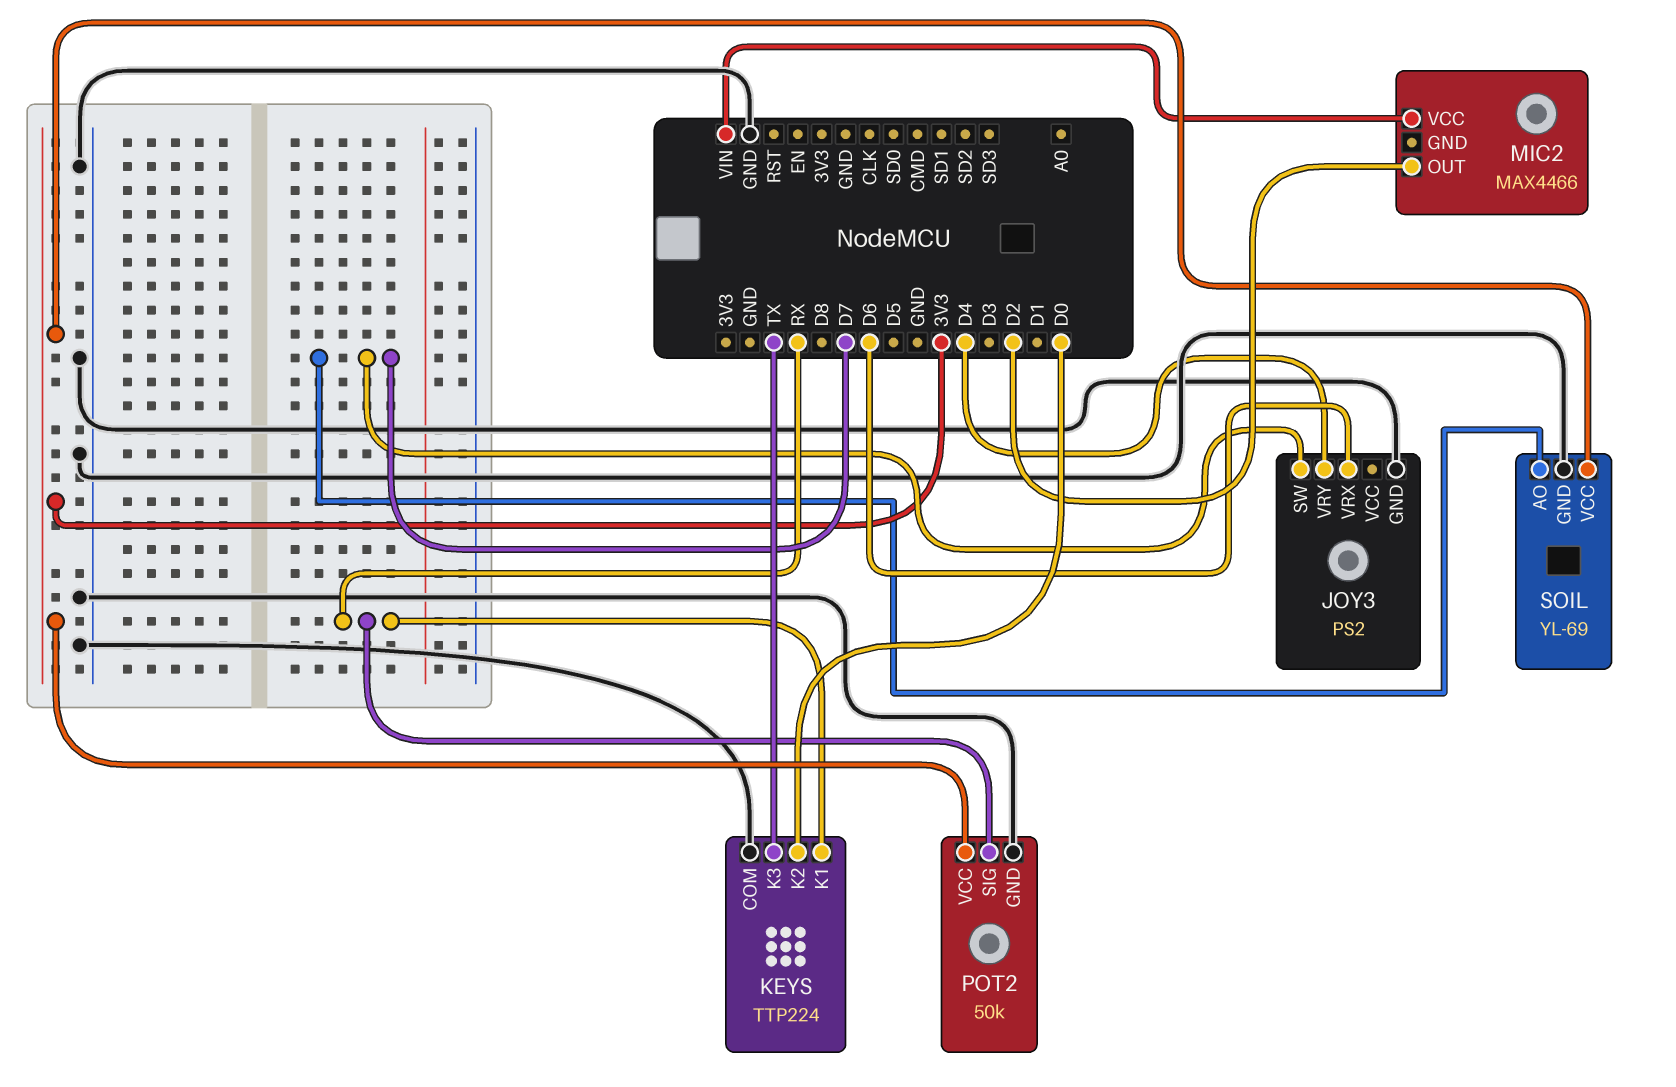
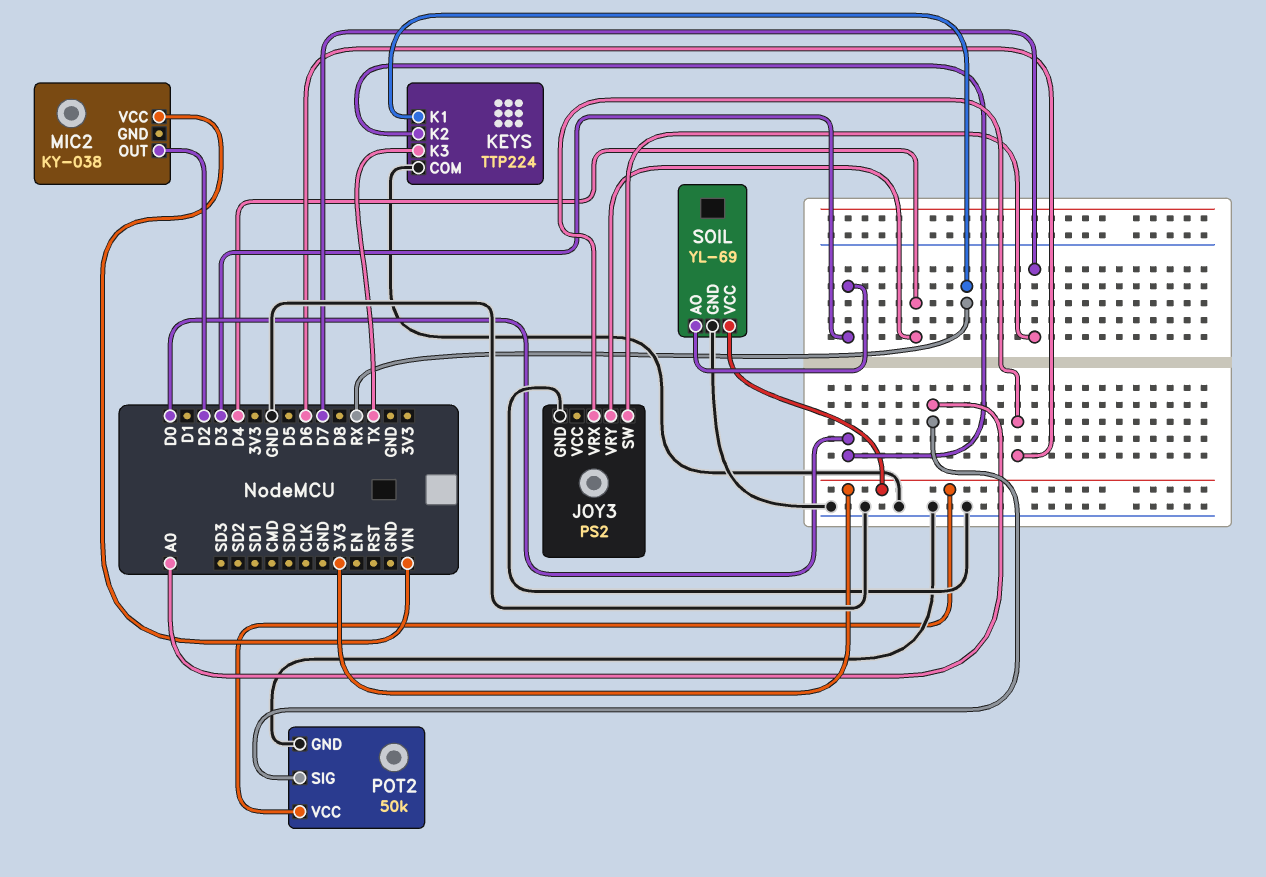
MIC2: MAX4466 -> KY-038
POT2 pin SIG: RX -> A0
SOIL pin AO: D7 -> D3

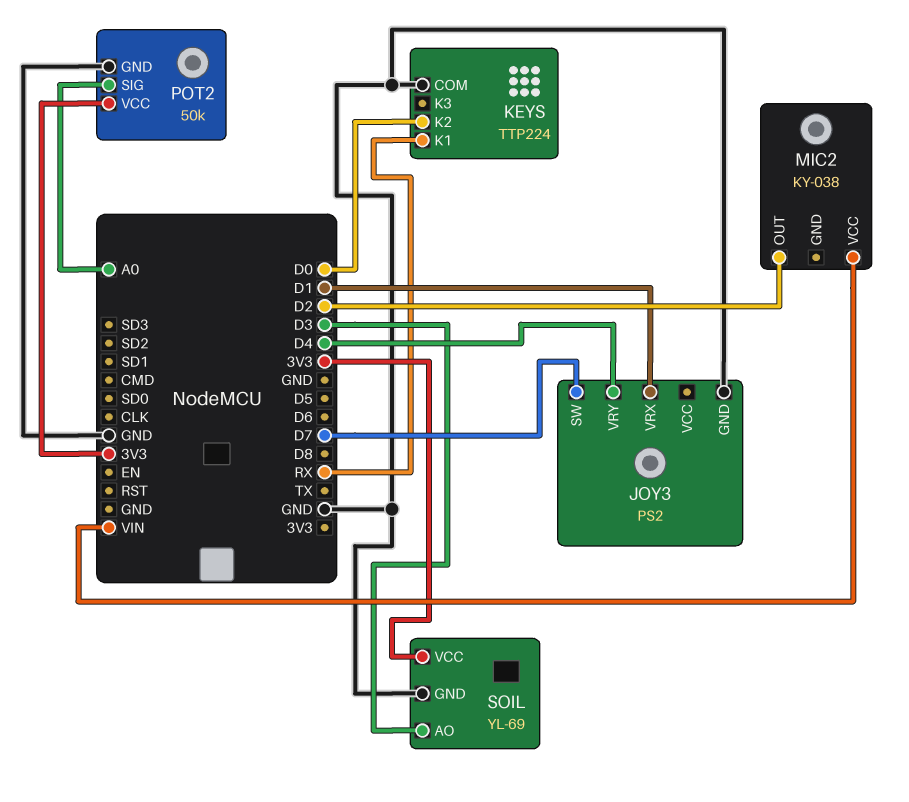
JOY3 pin VRX: D6 -> D1
KEYS pin K3: TX -> none

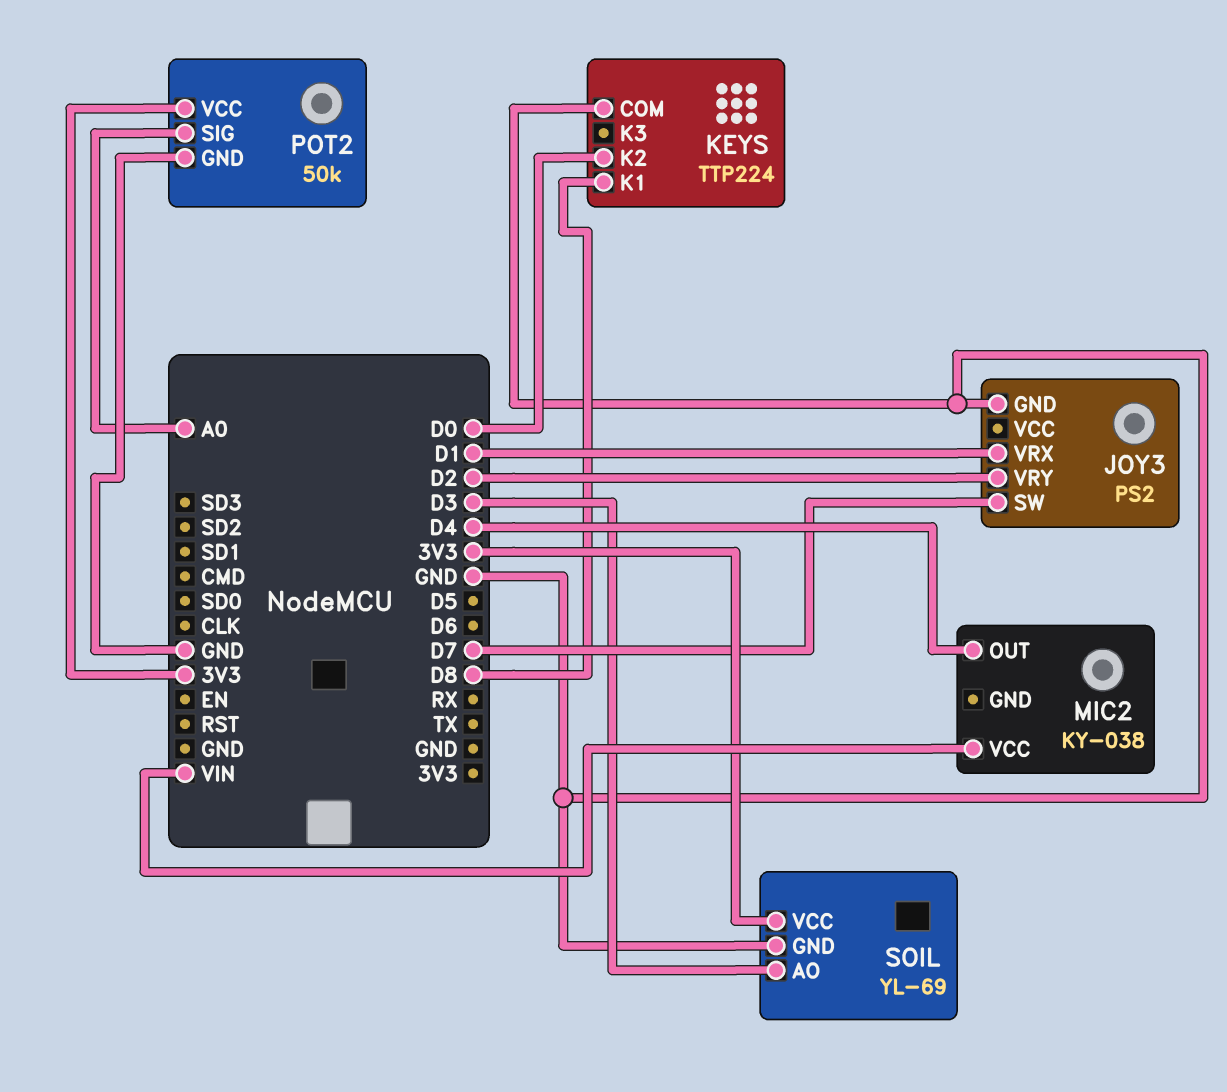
JOY3 pin VRY: D4 -> D2
KEYS pin K1: RX -> D8
MIC2 pin OUT: D2 -> D4

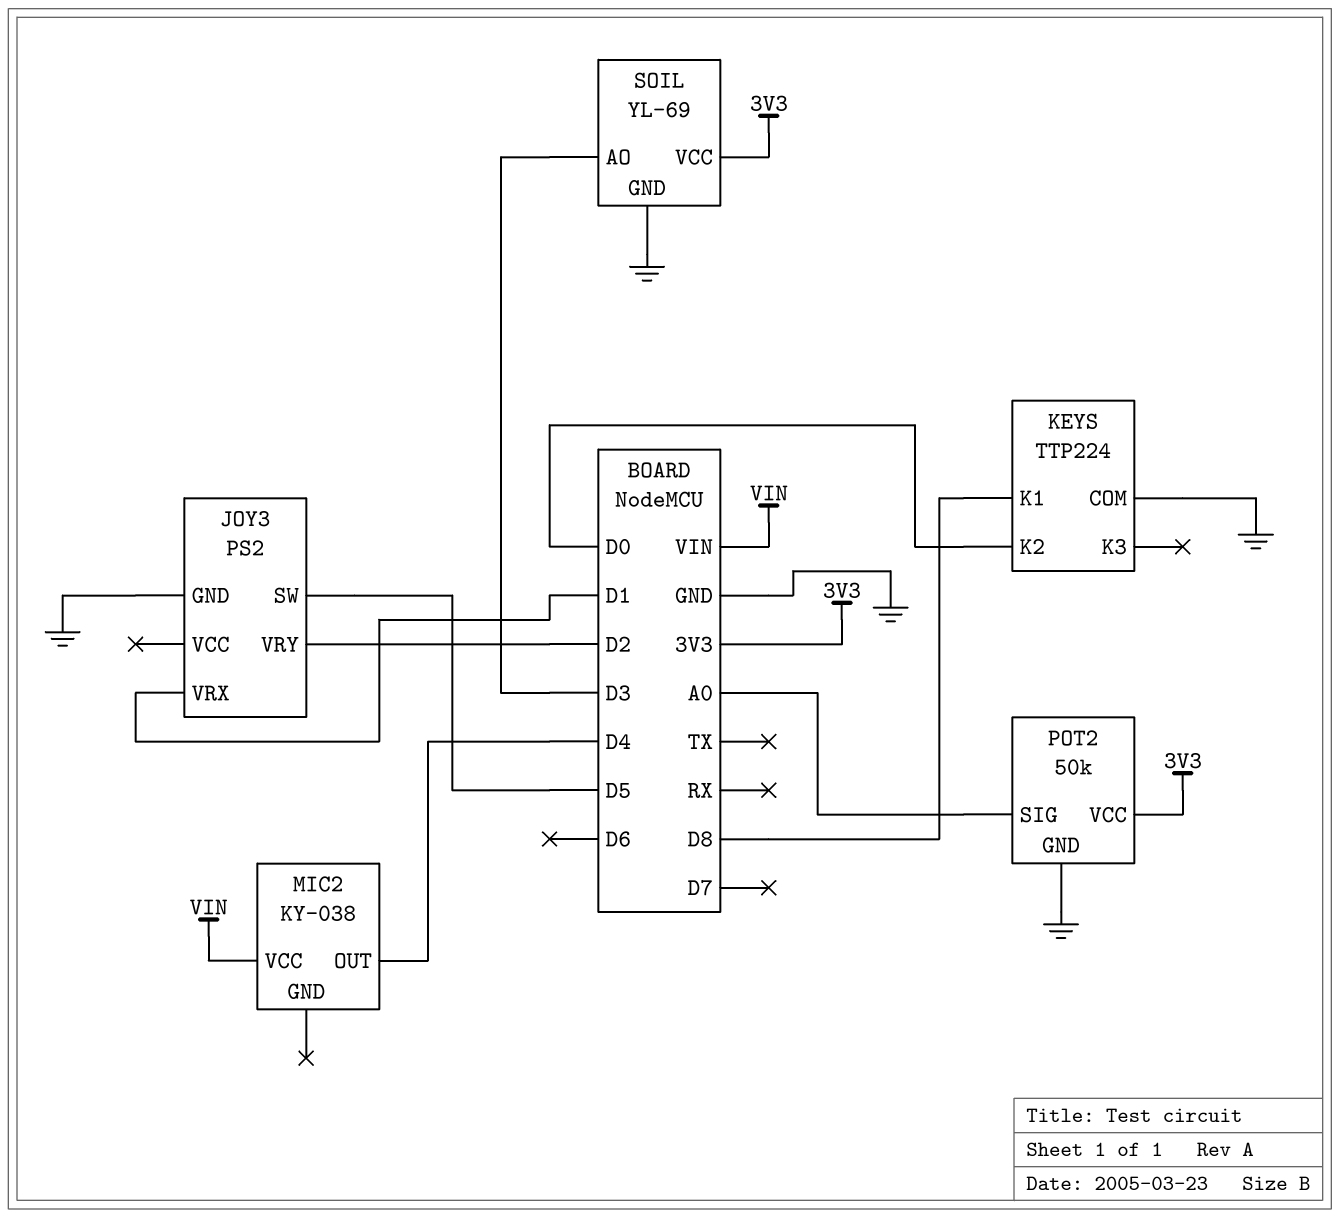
JOY3 pin SW: D7 -> D5

